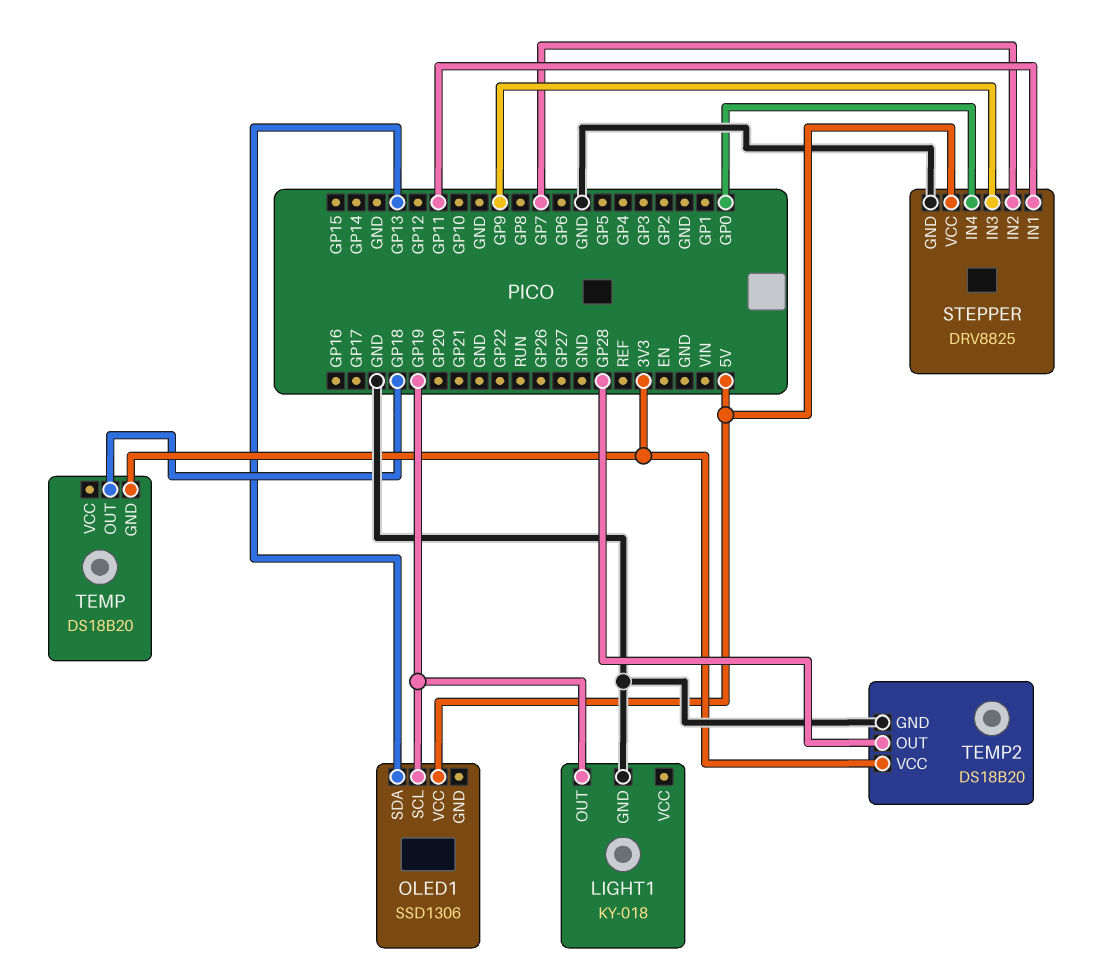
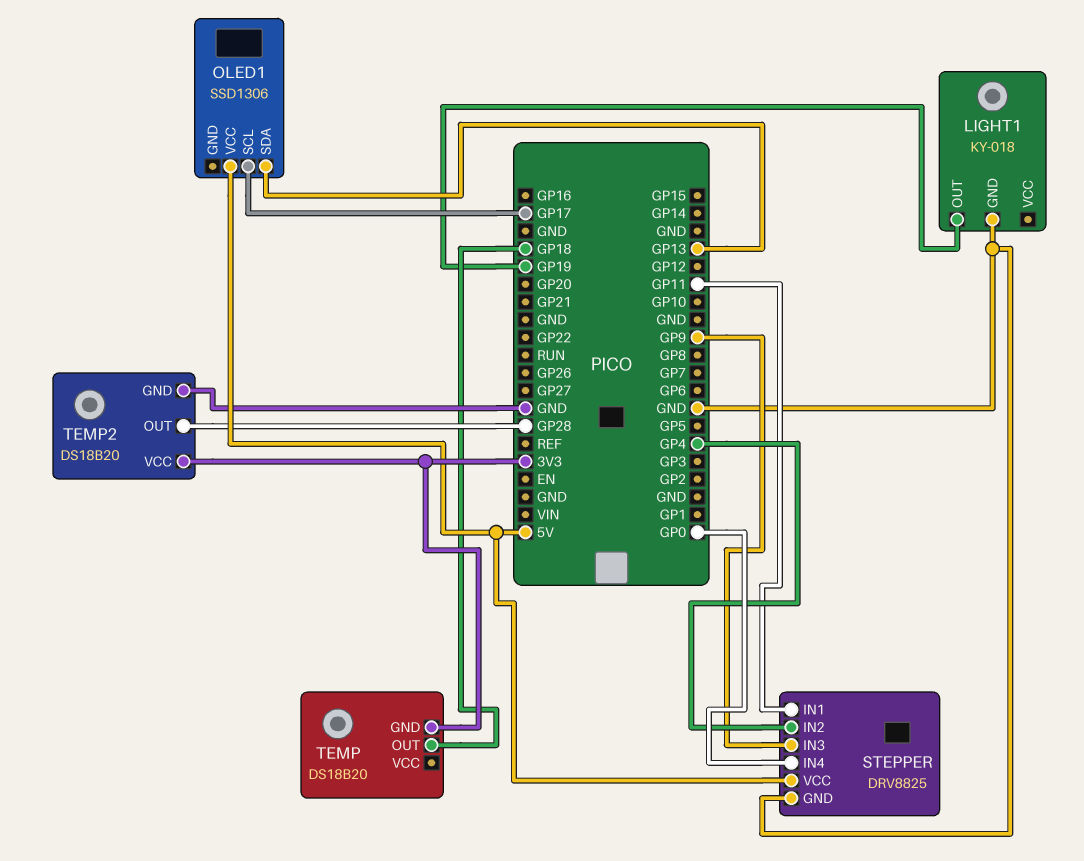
OLED1 pin SCL: GP19 -> GP17
STEPPER pin IN2: GP7 -> GP4

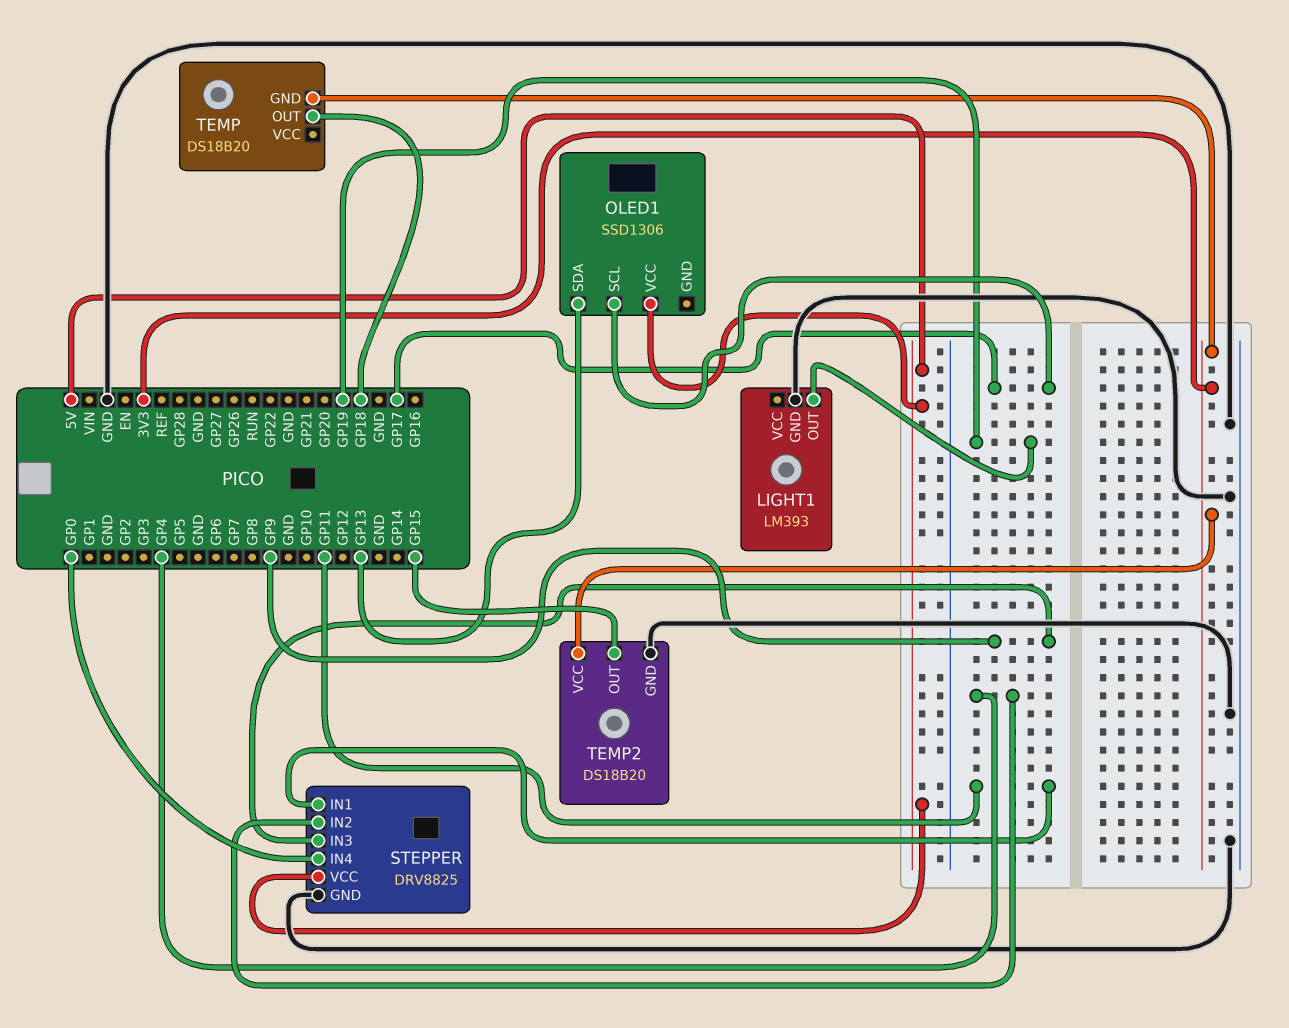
LIGHT1: KY-018 -> LM393
TEMP2 pin OUT: GP28 -> GP15

